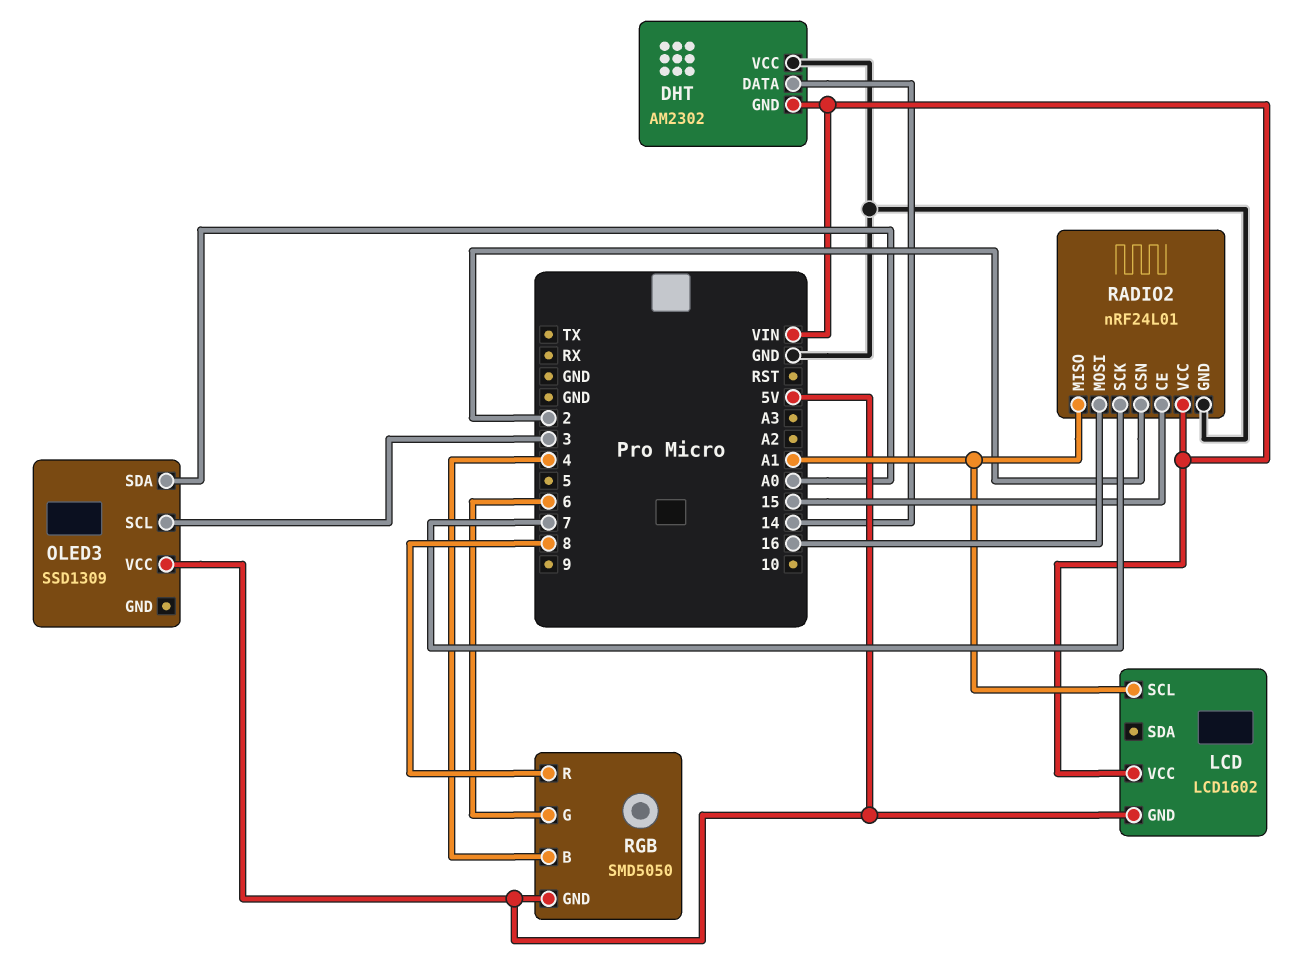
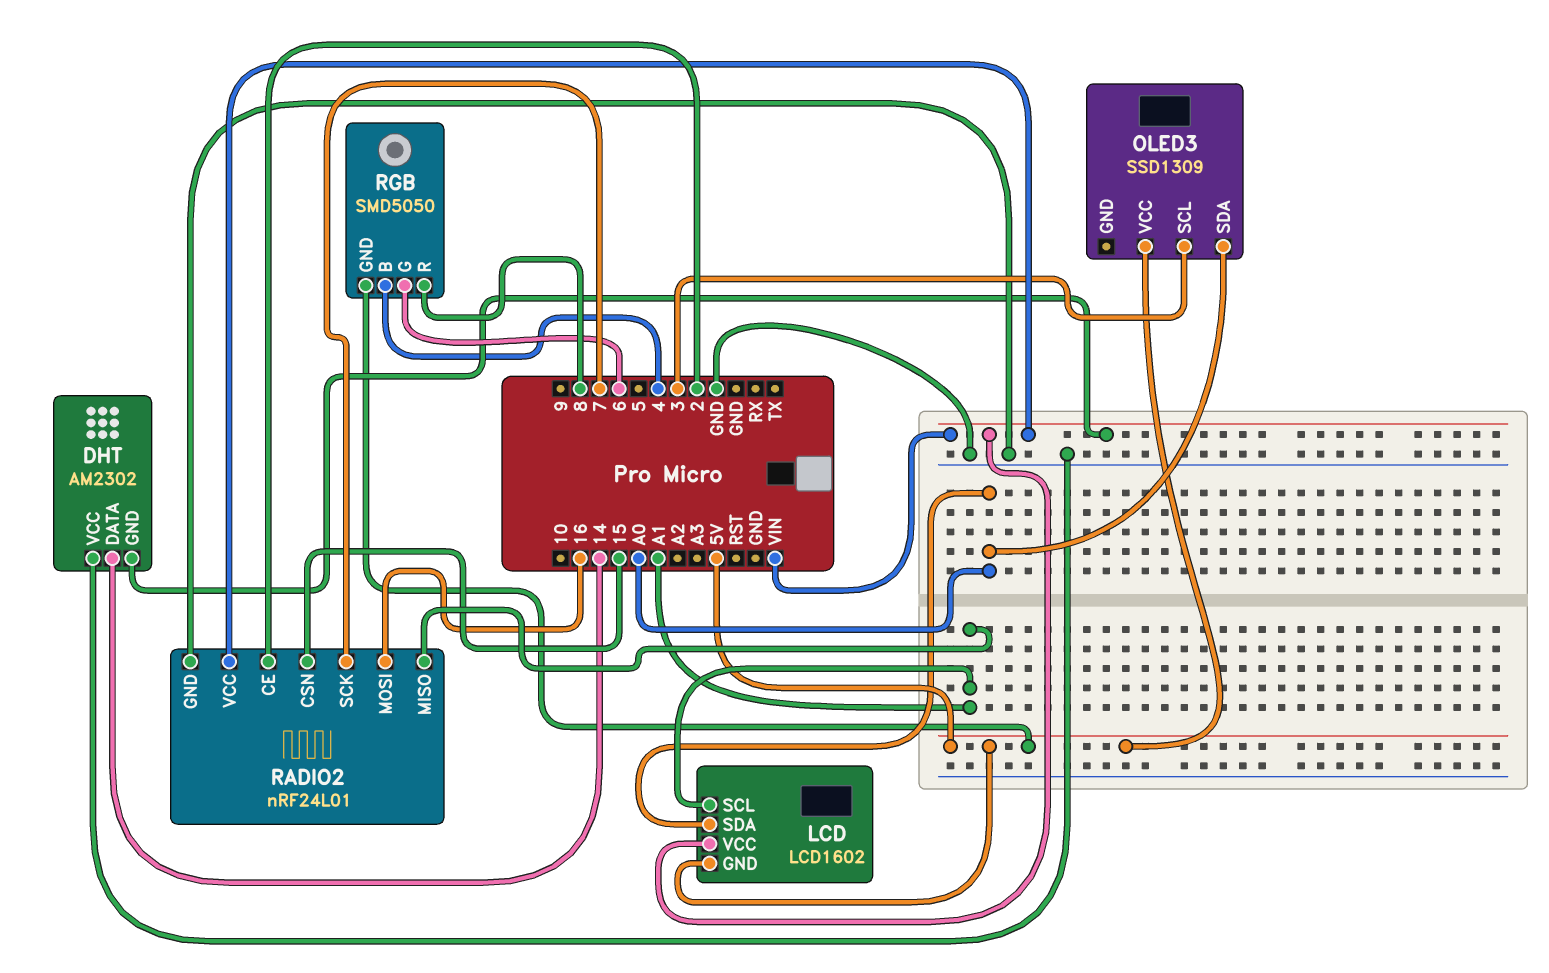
LCD pin SDA: none -> A0
RADIO2 pin CE: 15 -> 2
RADIO2 pin CSN: 2 -> 15

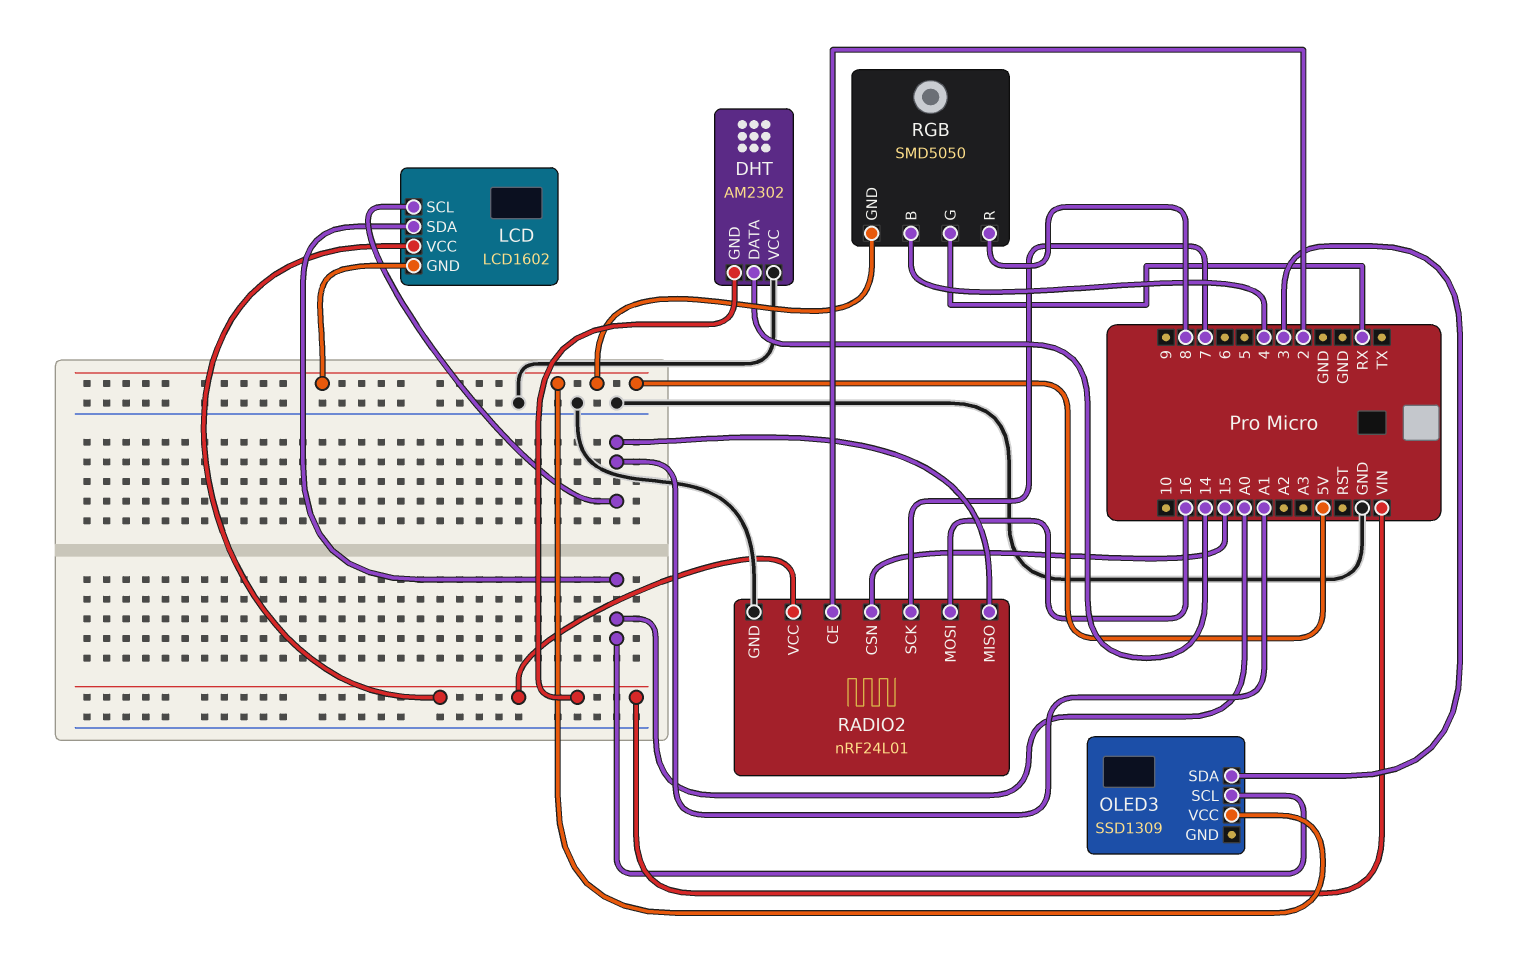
OLED3 pin SCL: 3 -> A0
OLED3 pin SDA: A0 -> 3
RGB pin G: 6 -> RX

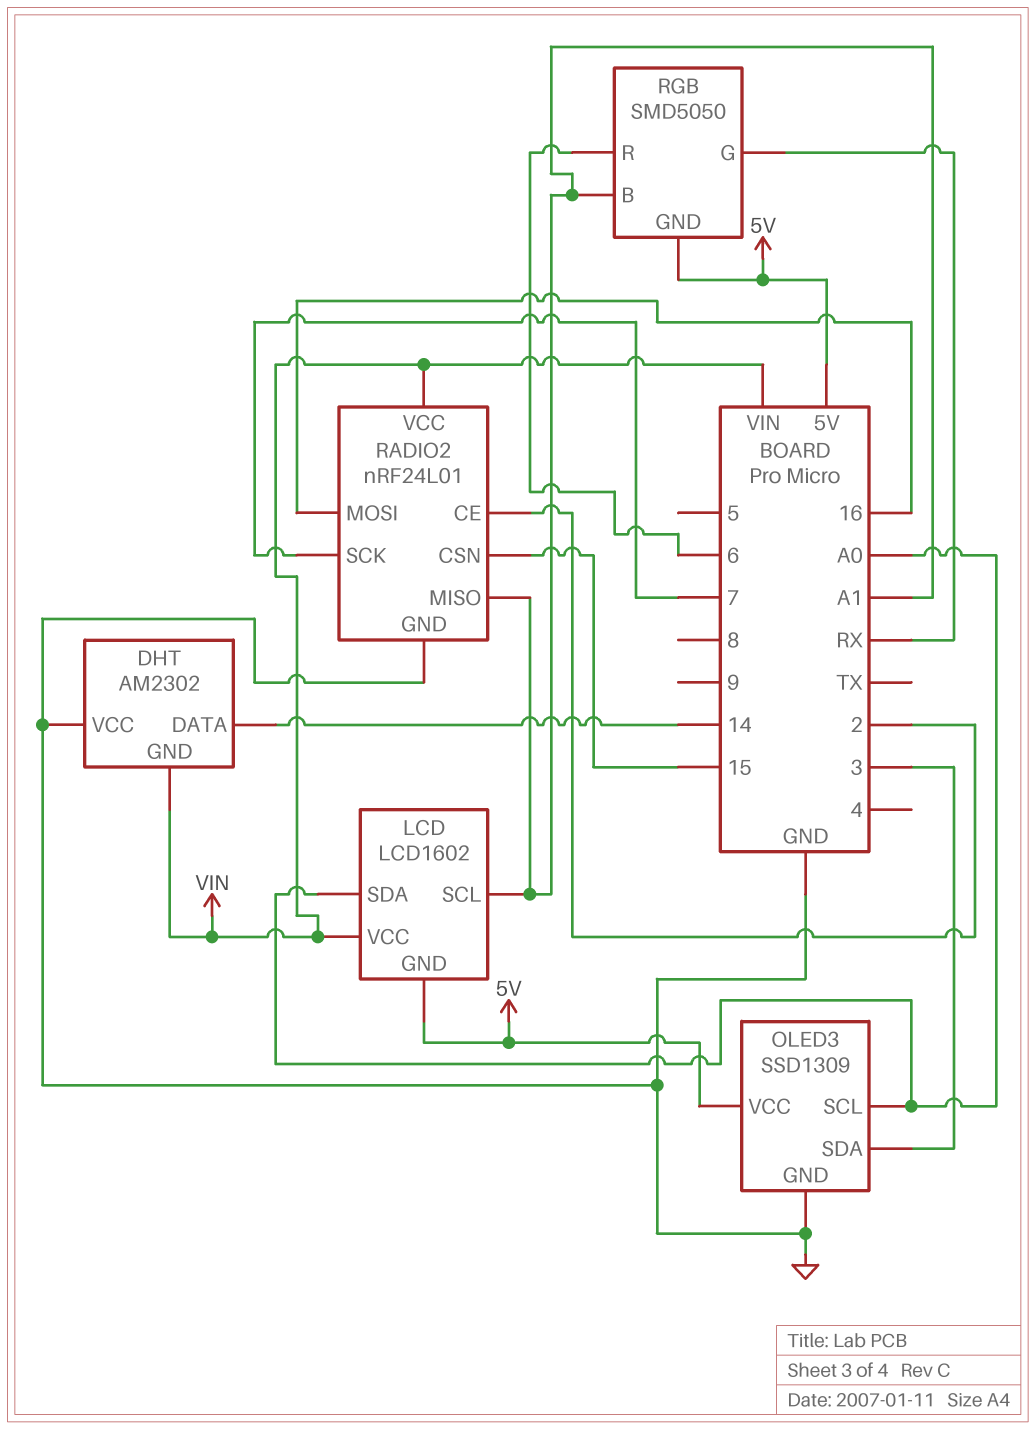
OLED3 pin GND: none -> GND
RGB pin B: 4 -> A1
RGB pin R: 8 -> 6

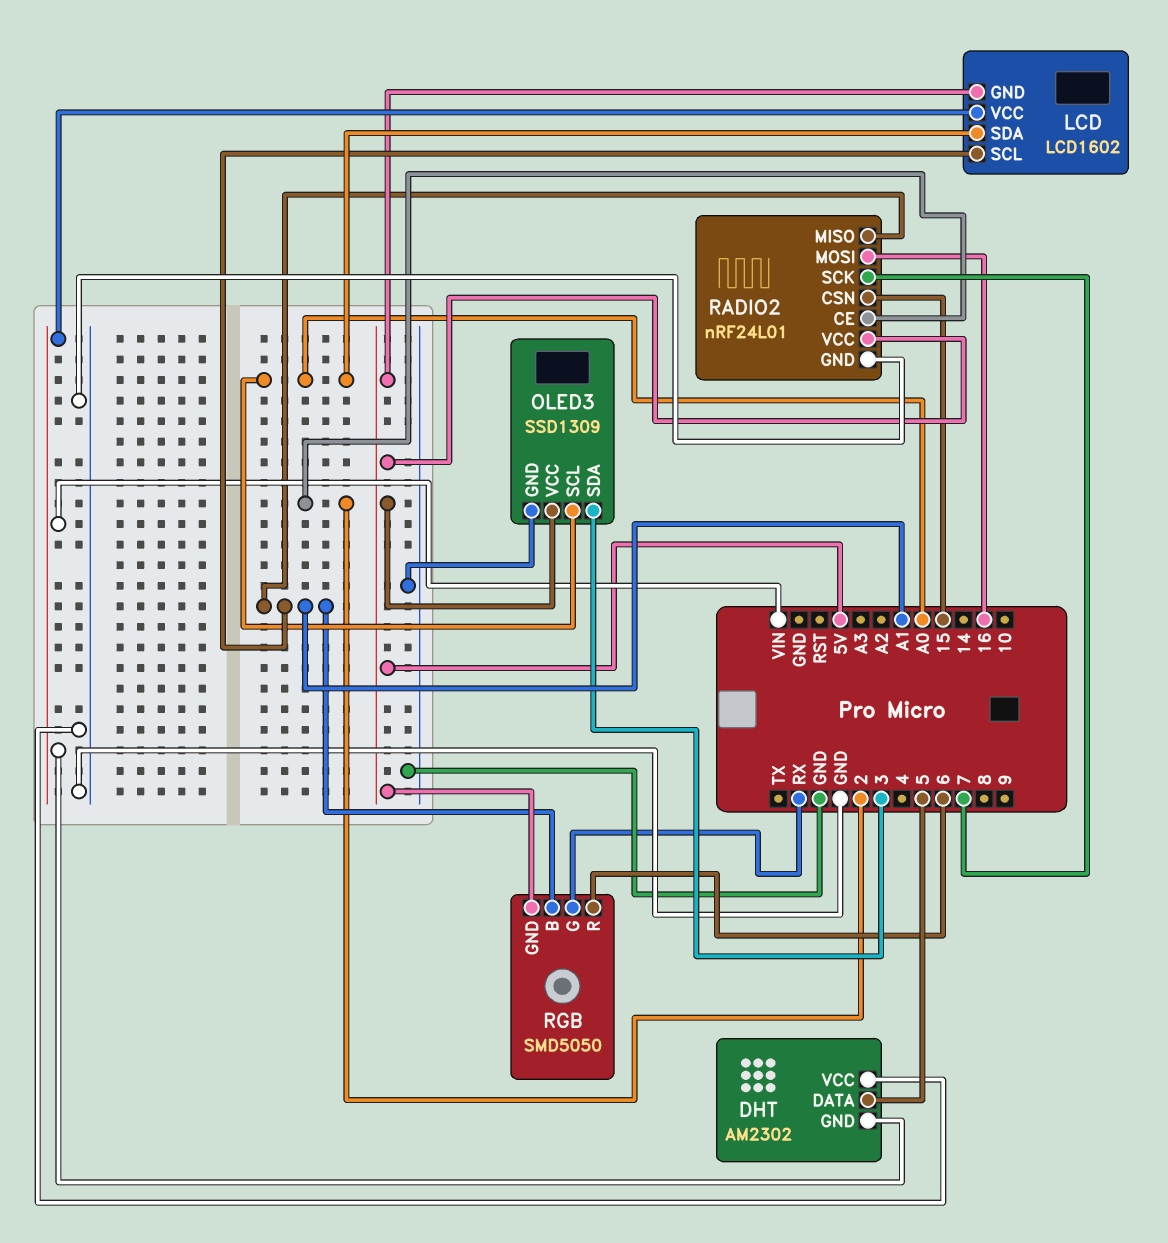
DHT pin DATA: 14 -> 5
RADIO2 pin VCC: VIN -> 5V

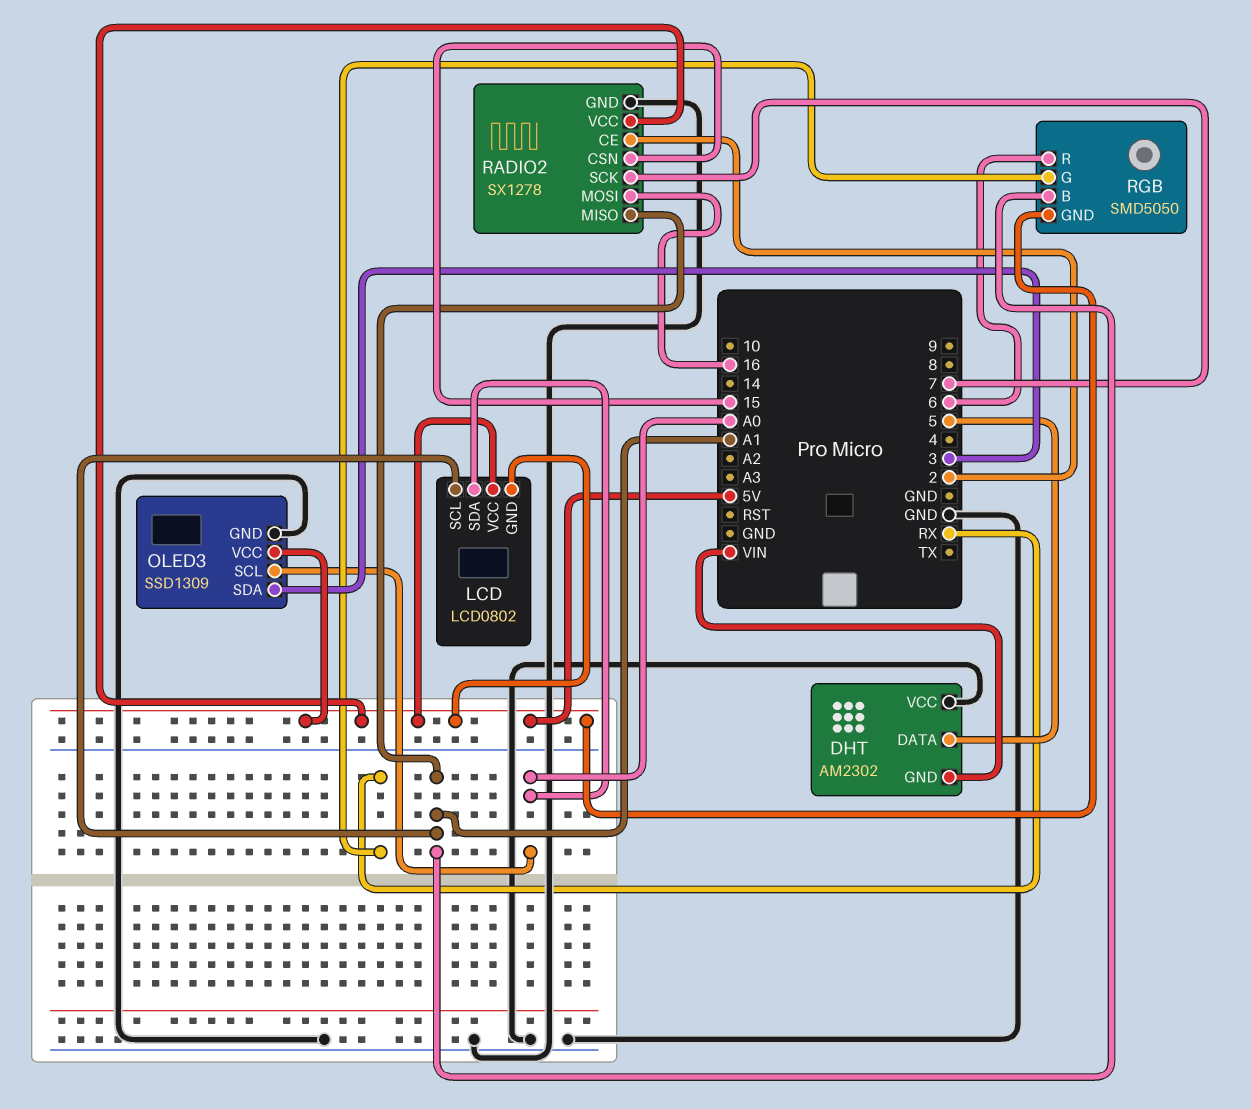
LCD: LCD1602 -> LCD0802
LCD pin VCC: VIN -> 5V
RADIO2: nRF24L01 -> SX1278

